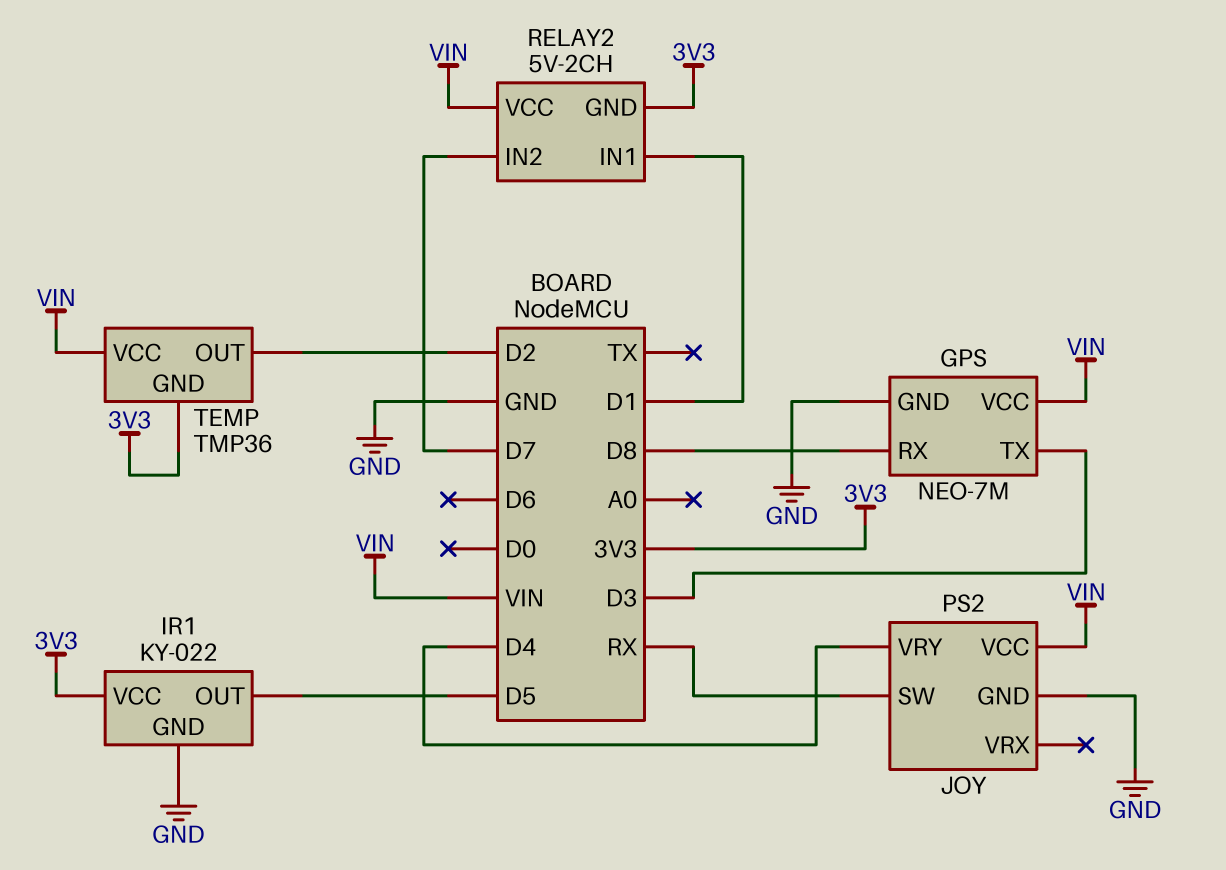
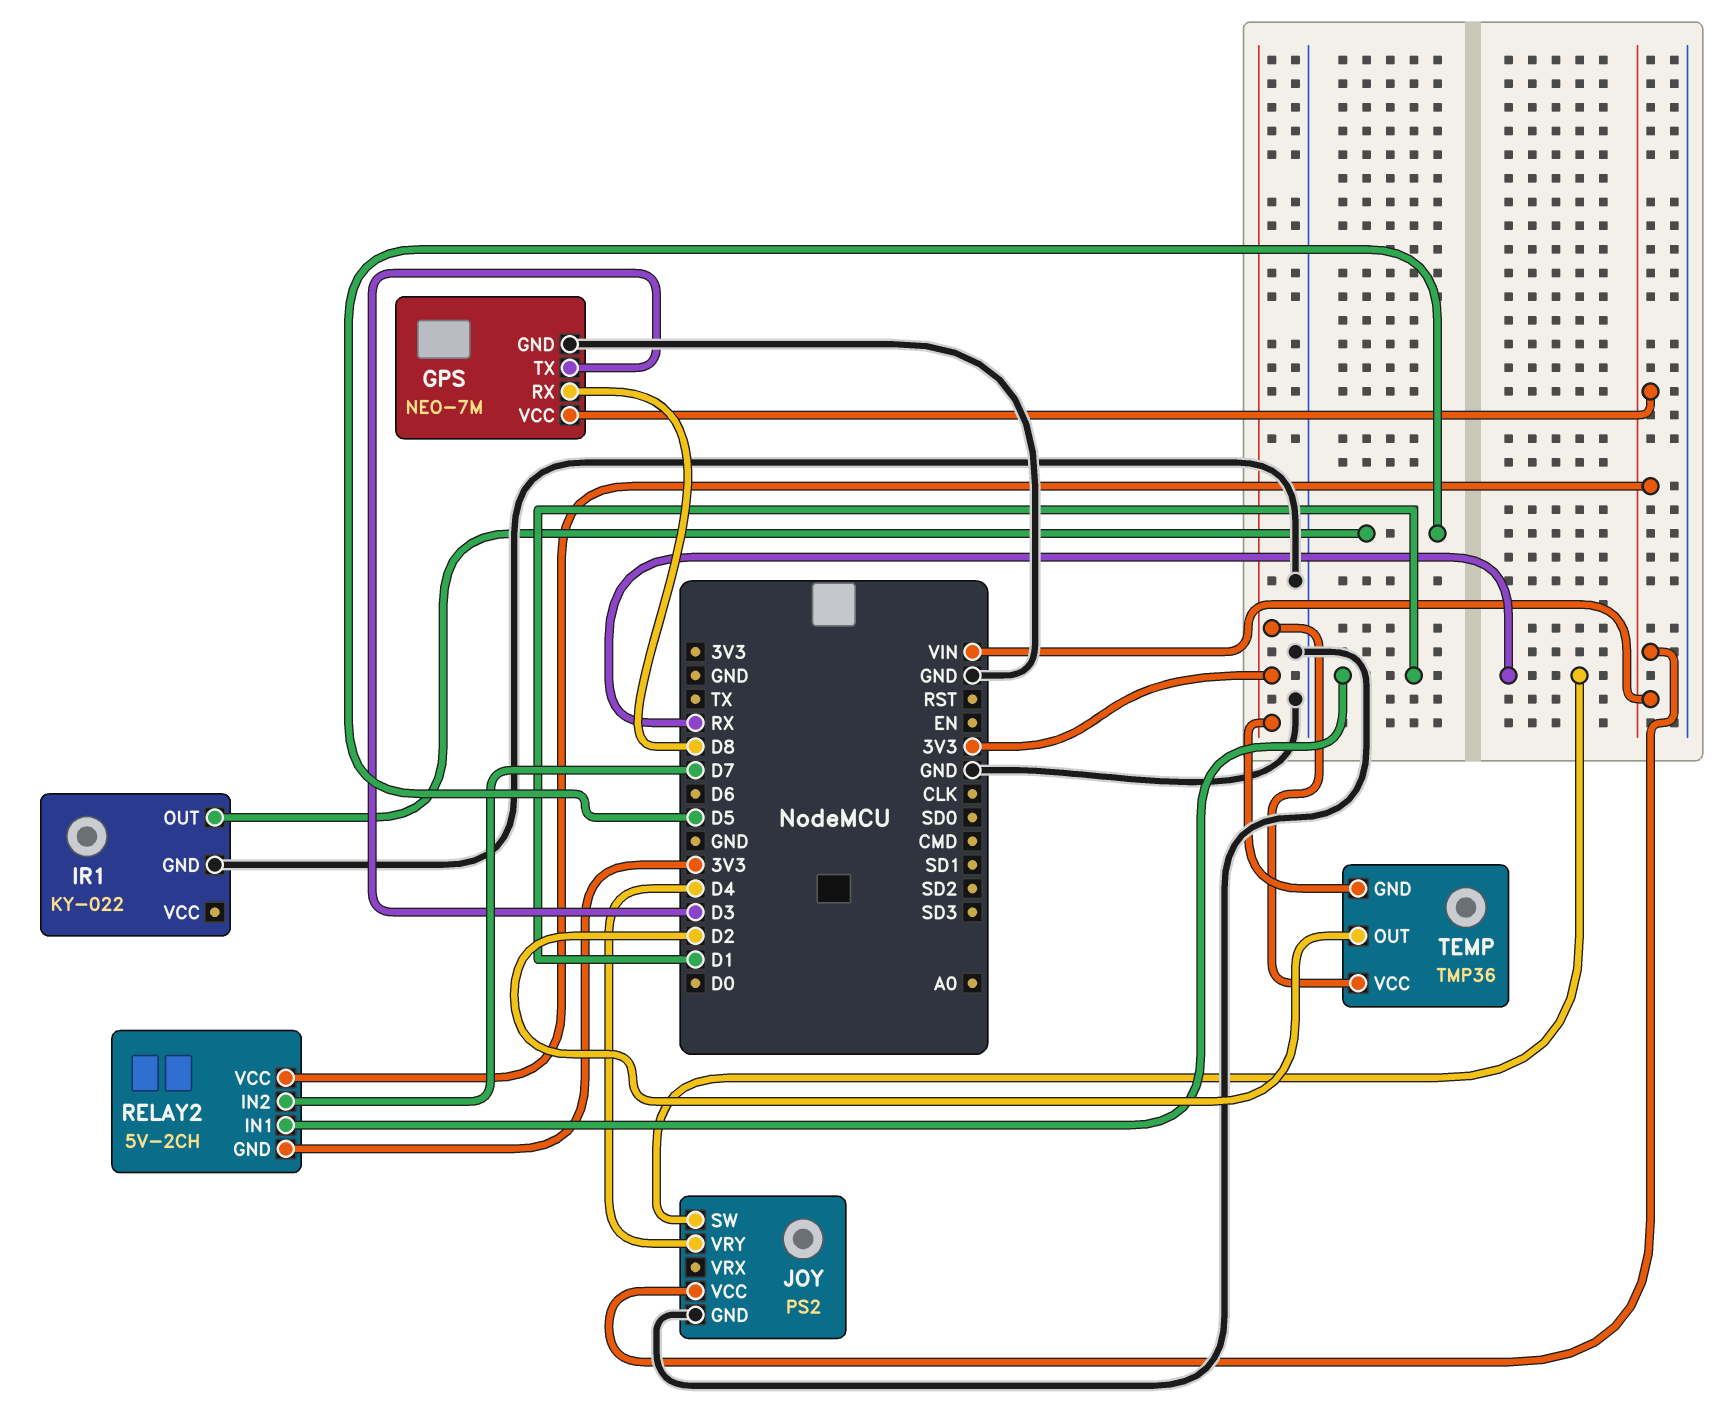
IR1 pin VCC: 3V3 -> none
TEMP pin VCC: VIN -> 3V3

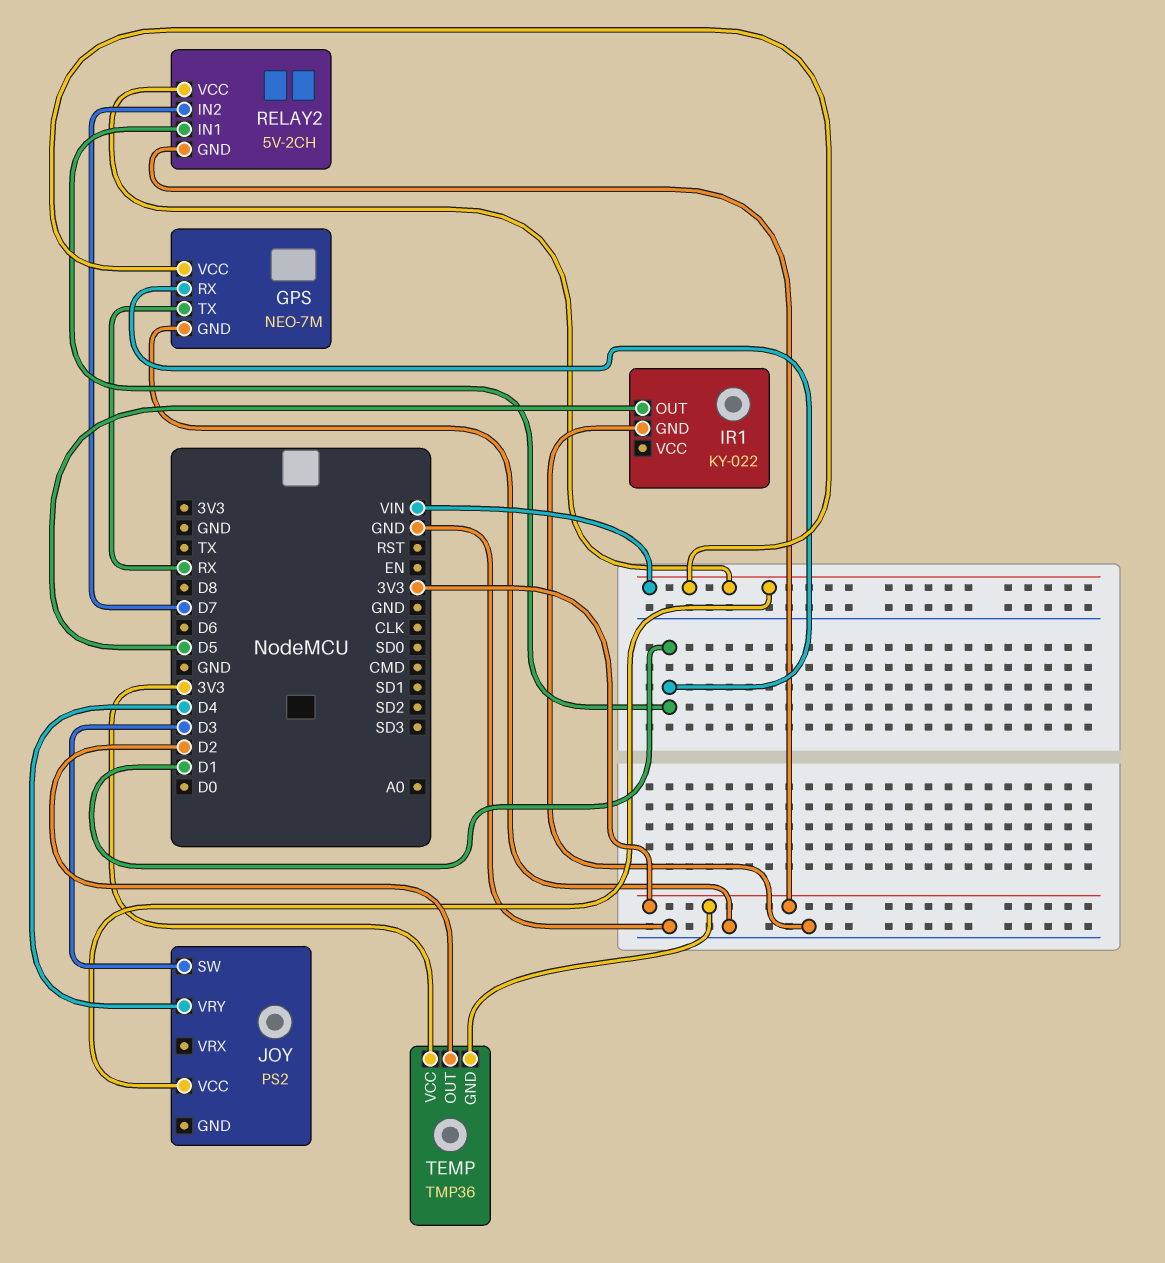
GPS pin RX: D8 -> D1
GPS pin TX: D3 -> RX
JOY pin GND: GND -> none
JOY pin SW: RX -> D3

